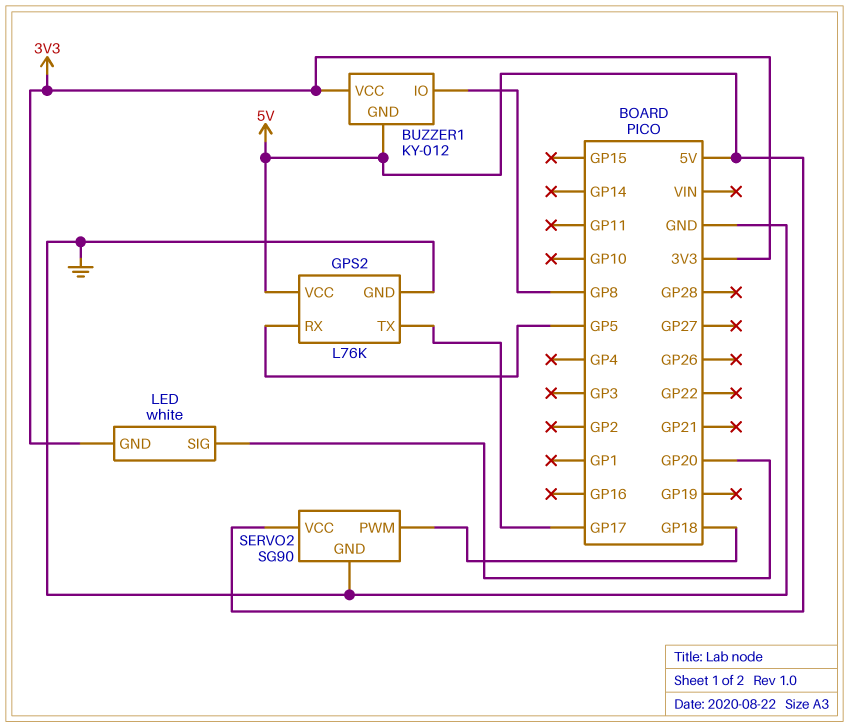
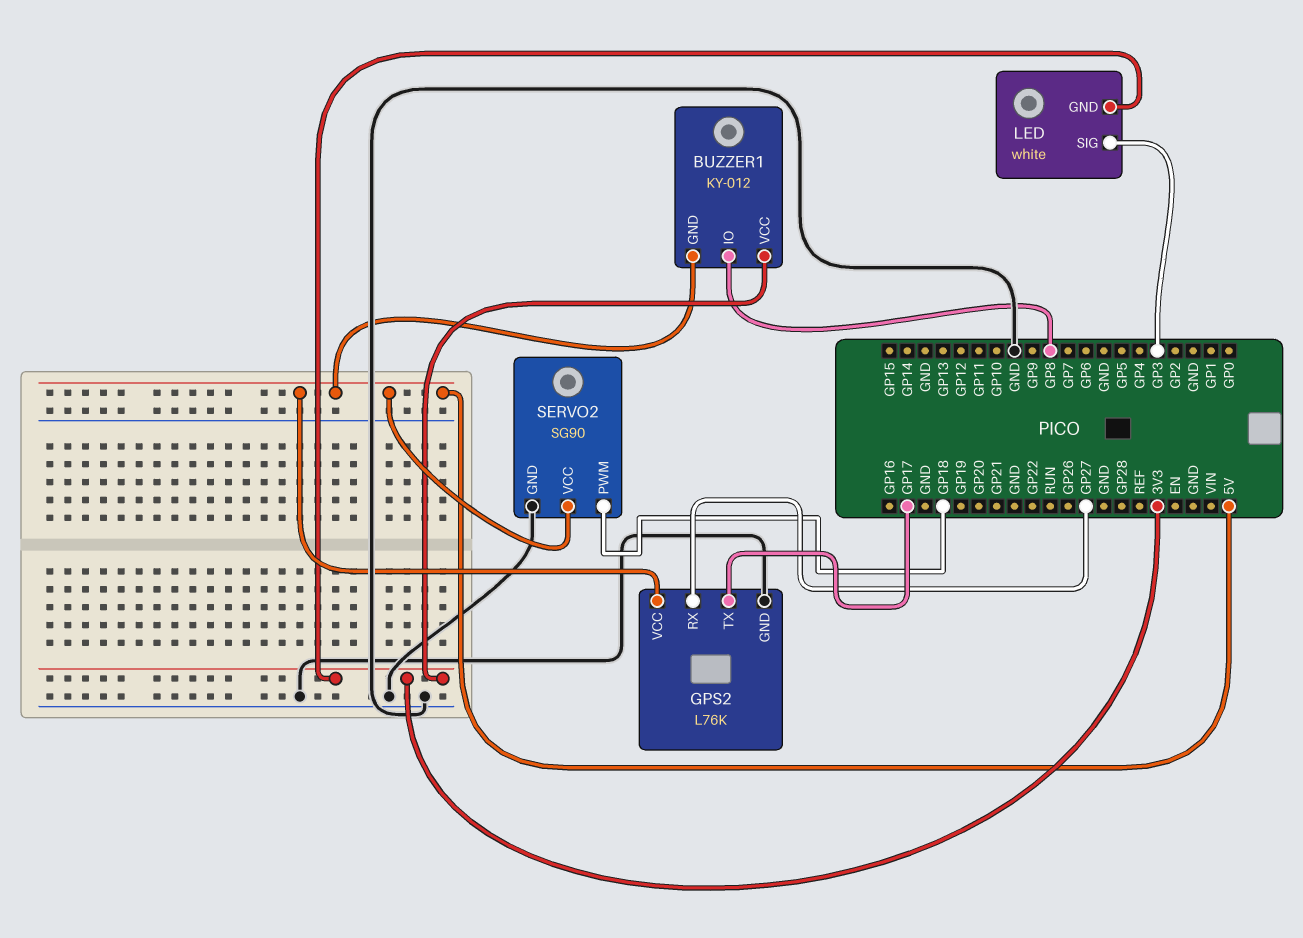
GPS2 pin RX: GP5 -> GP27
LED pin SIG: GP20 -> GP3

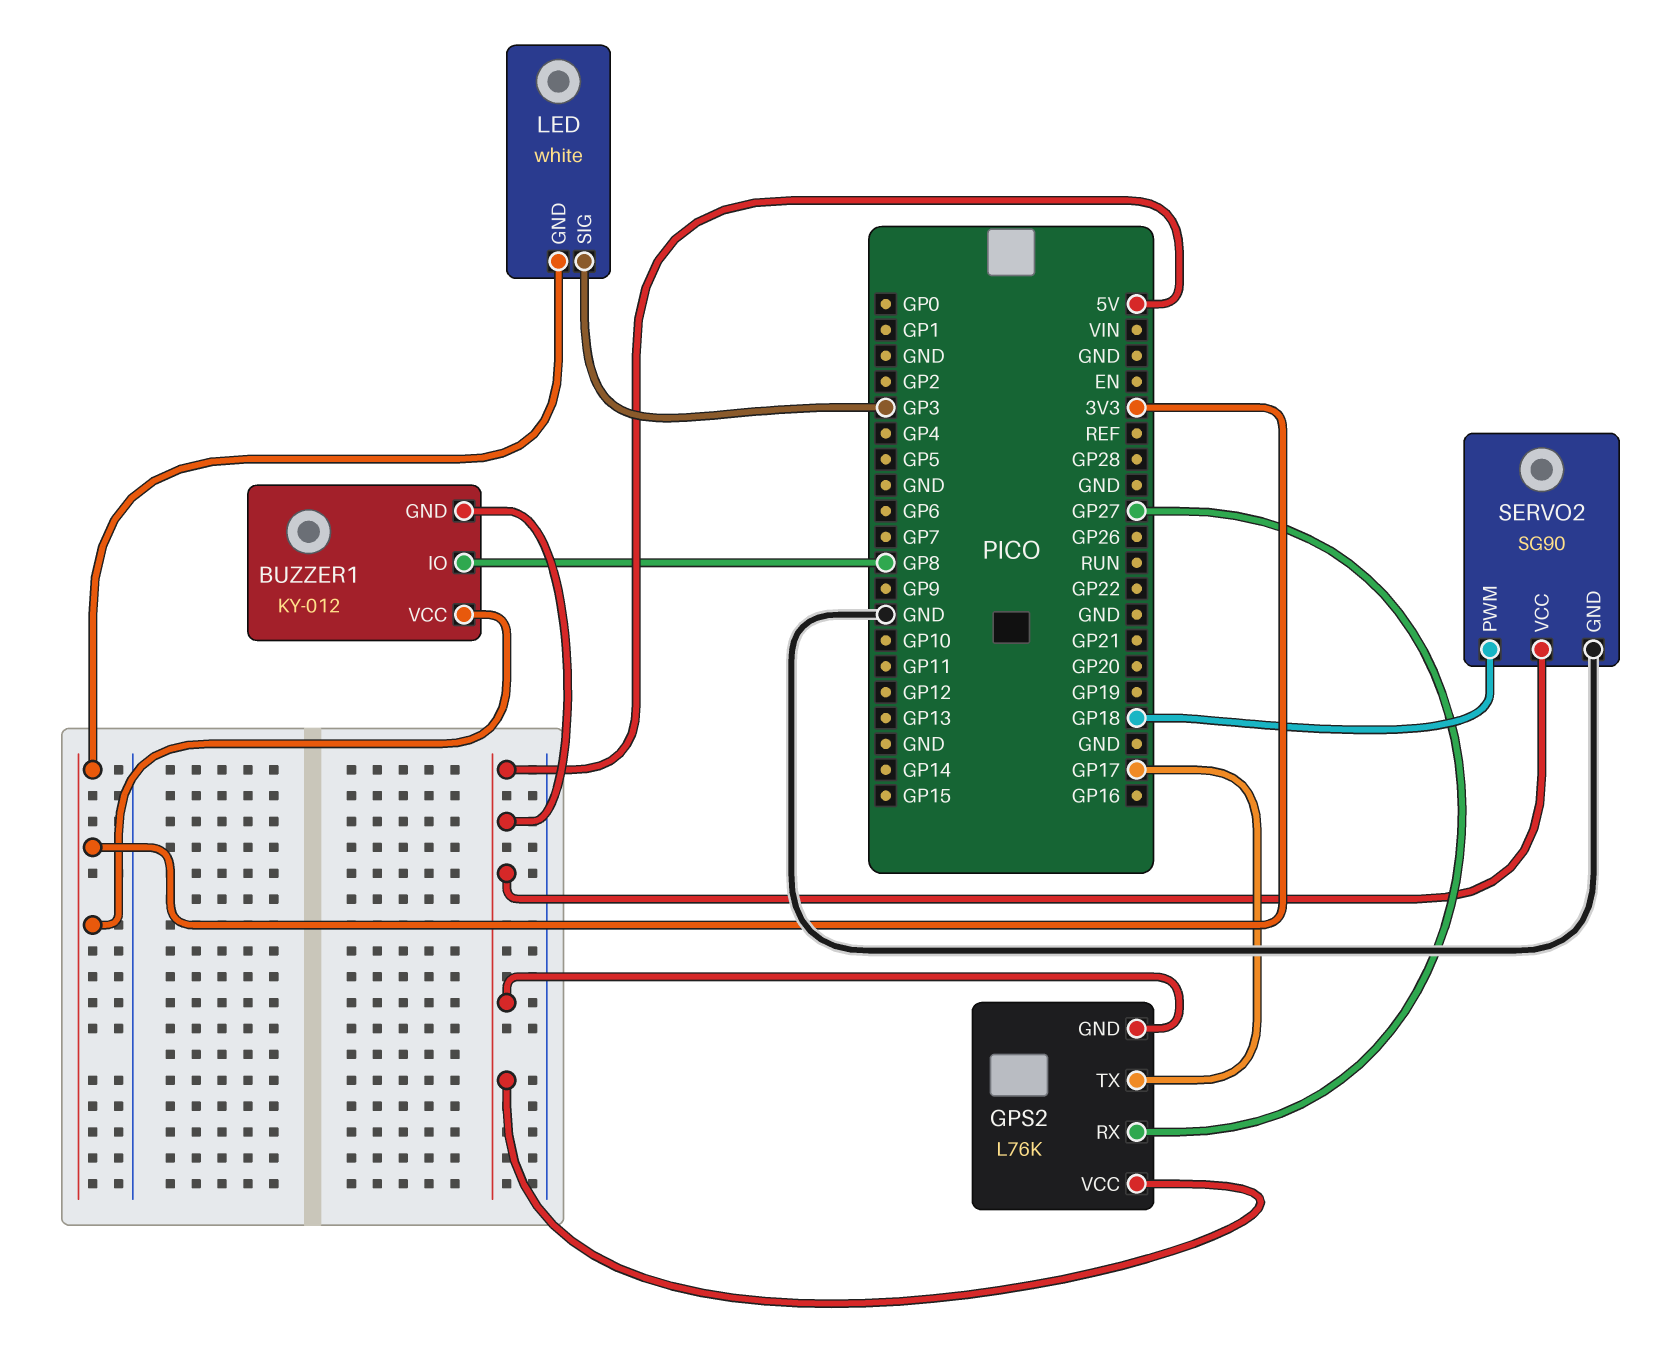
GPS2 pin GND: GND -> 5V

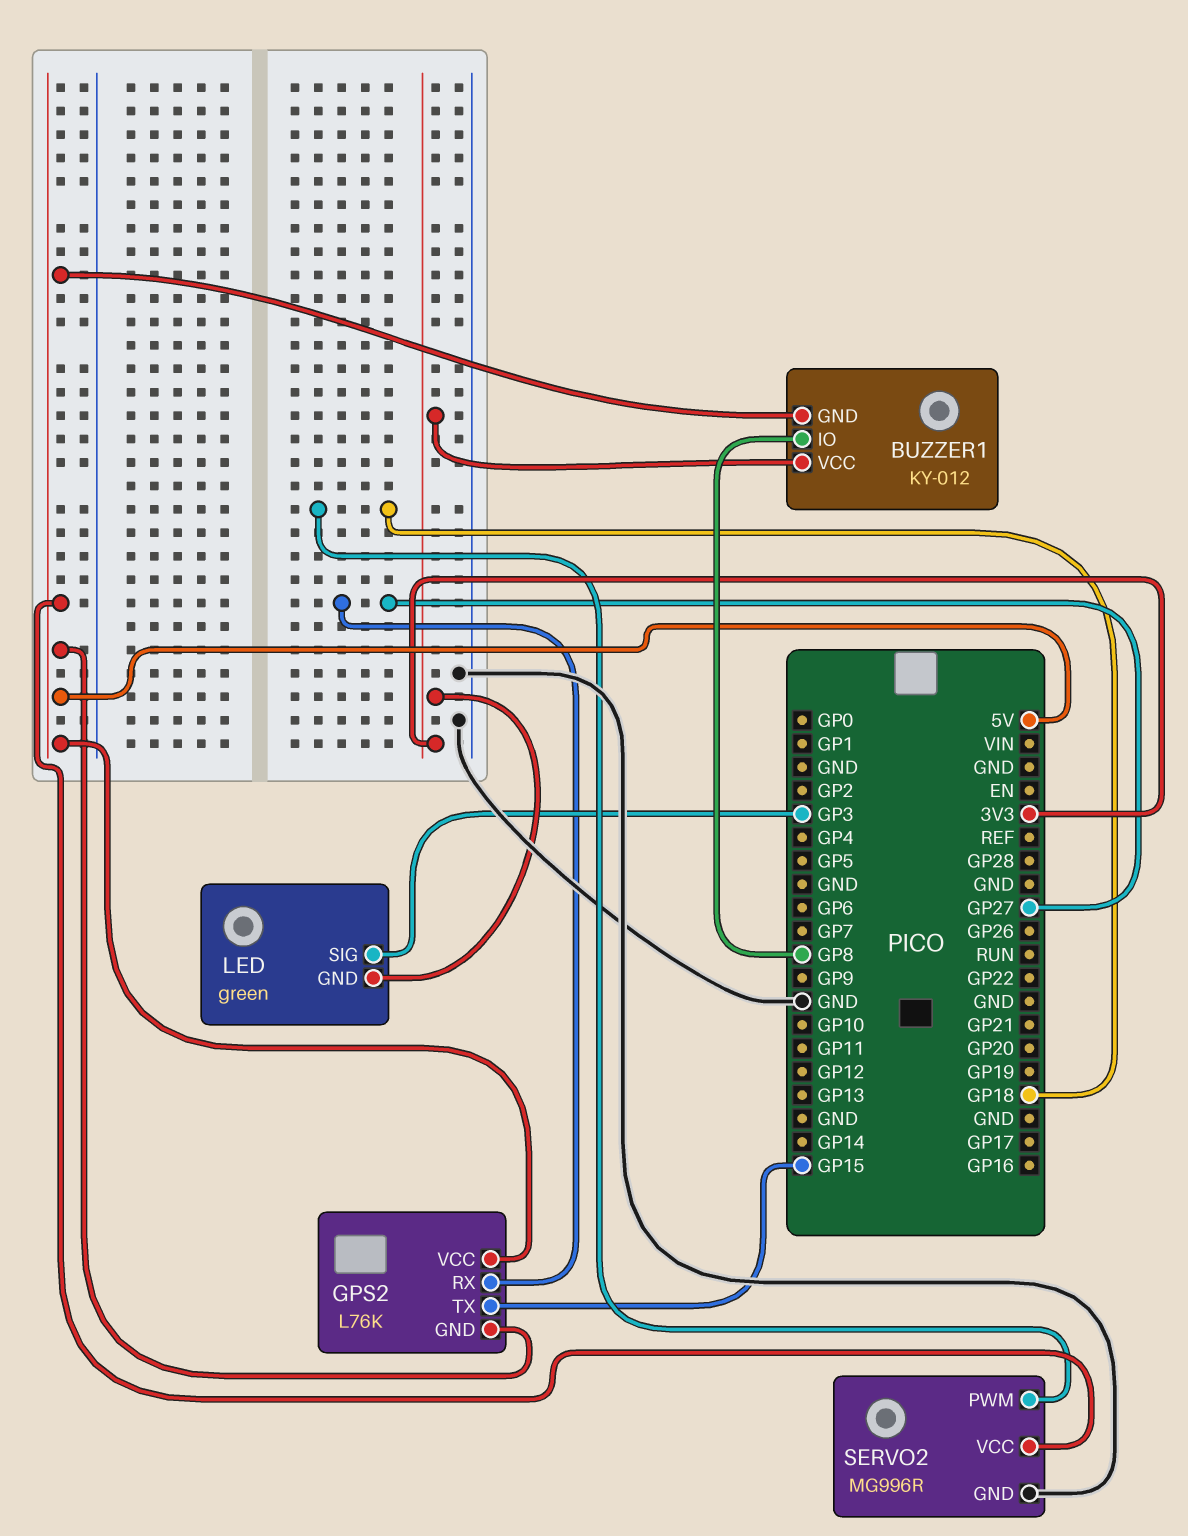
GPS2 pin TX: GP17 -> GP15
LED: white -> green
SERVO2: SG90 -> MG996R

